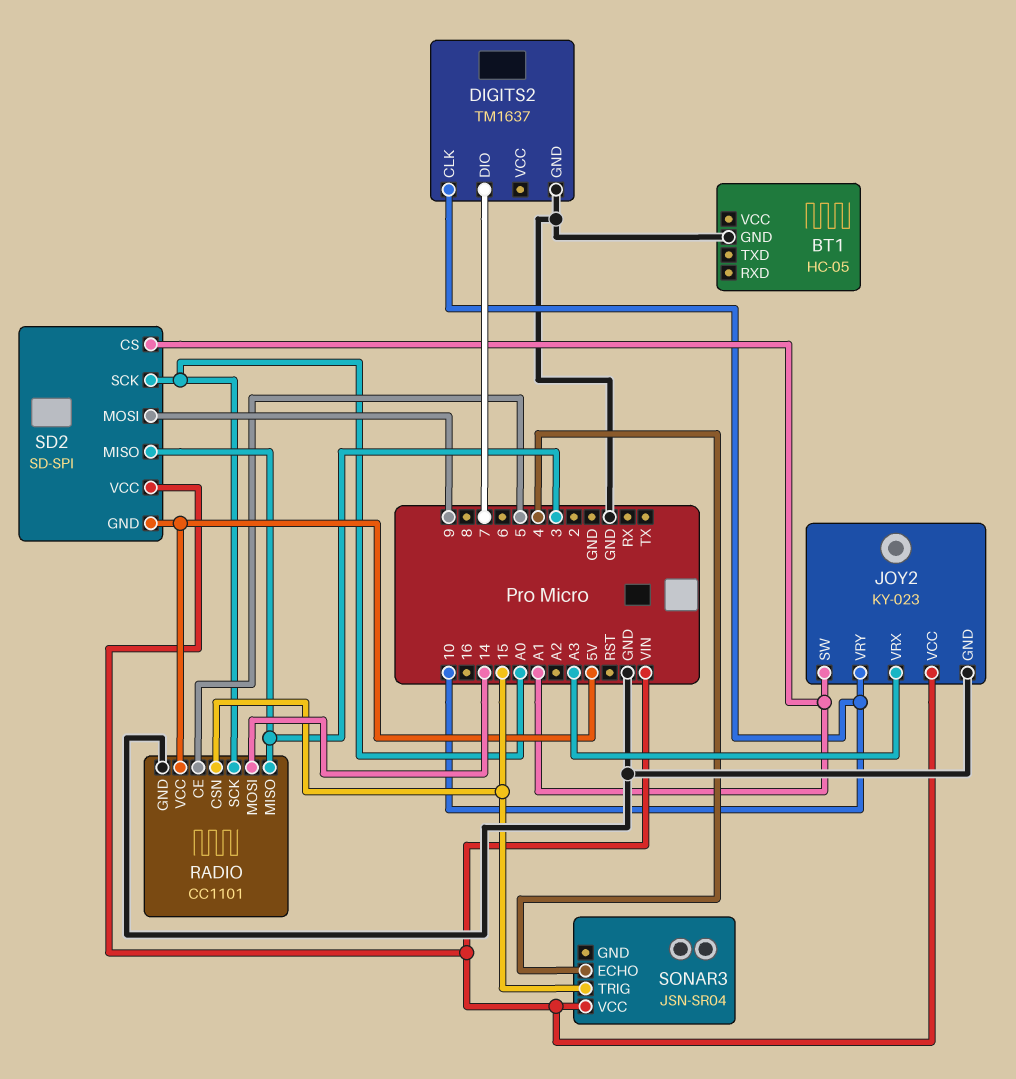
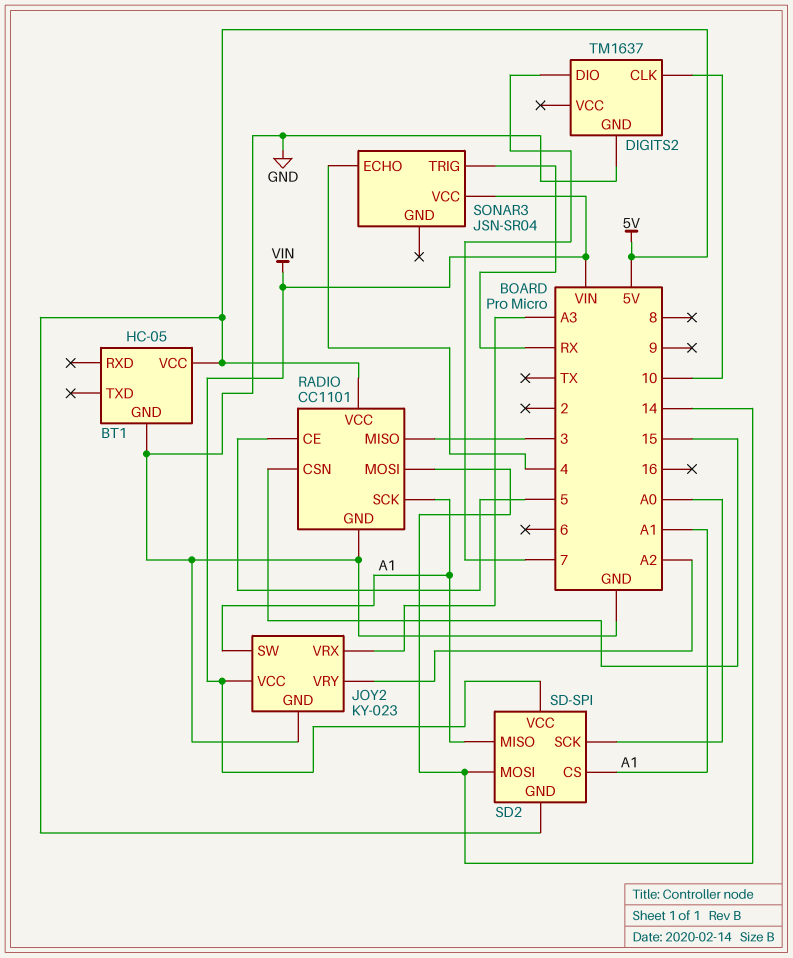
BT1 pin VCC: none -> 5V
JOY2 pin VRY: 10 -> A2
RADIO pin SCK: A0 -> A1
SD2 pin MISO: 3 -> A1
SD2 pin MOSI: 9 -> 14
SONAR3 pin TRIG: 15 -> RX

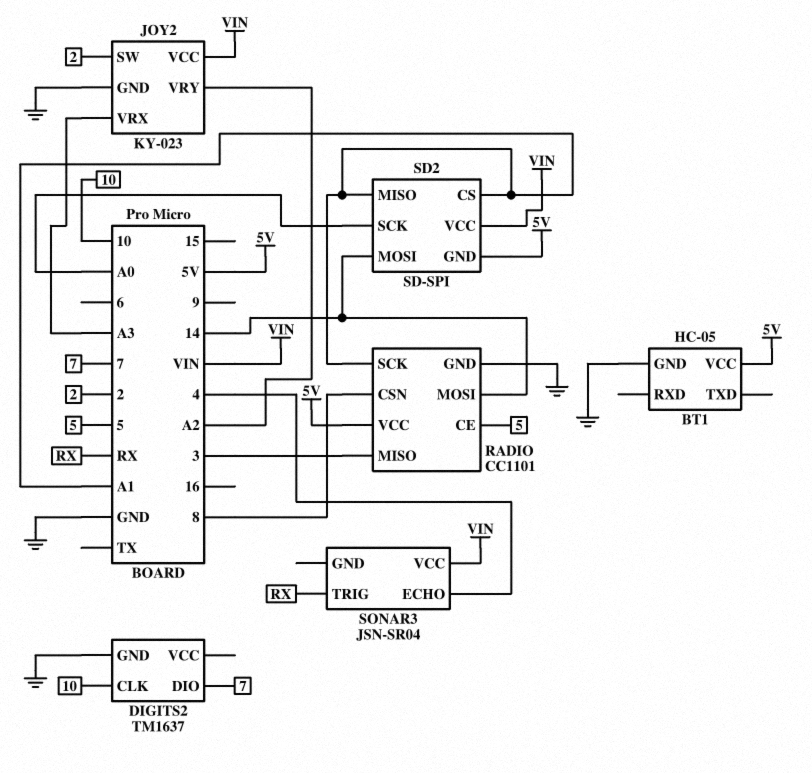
JOY2 pin SW: A1 -> 2
RADIO pin CSN: 15 -> 8

